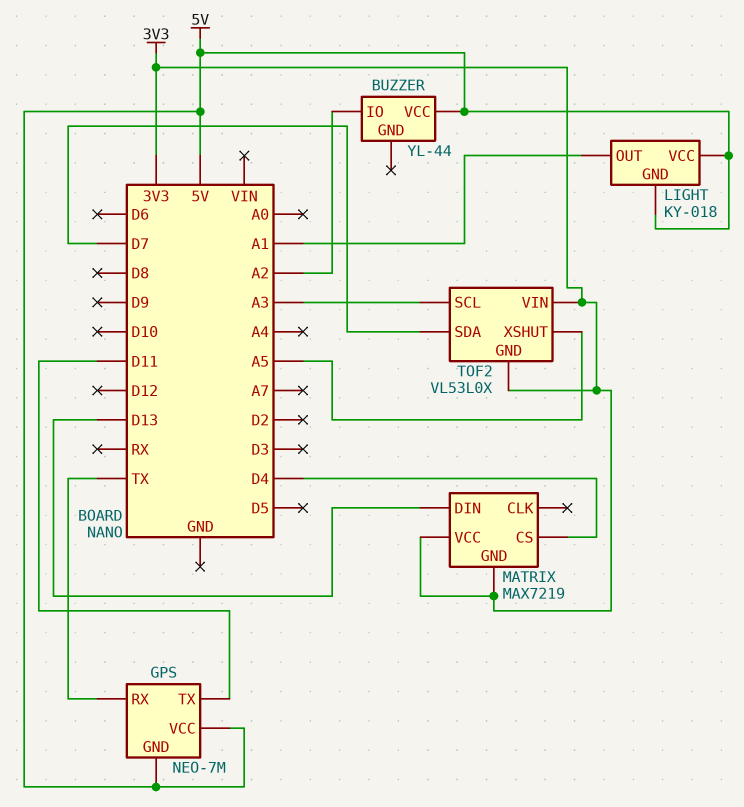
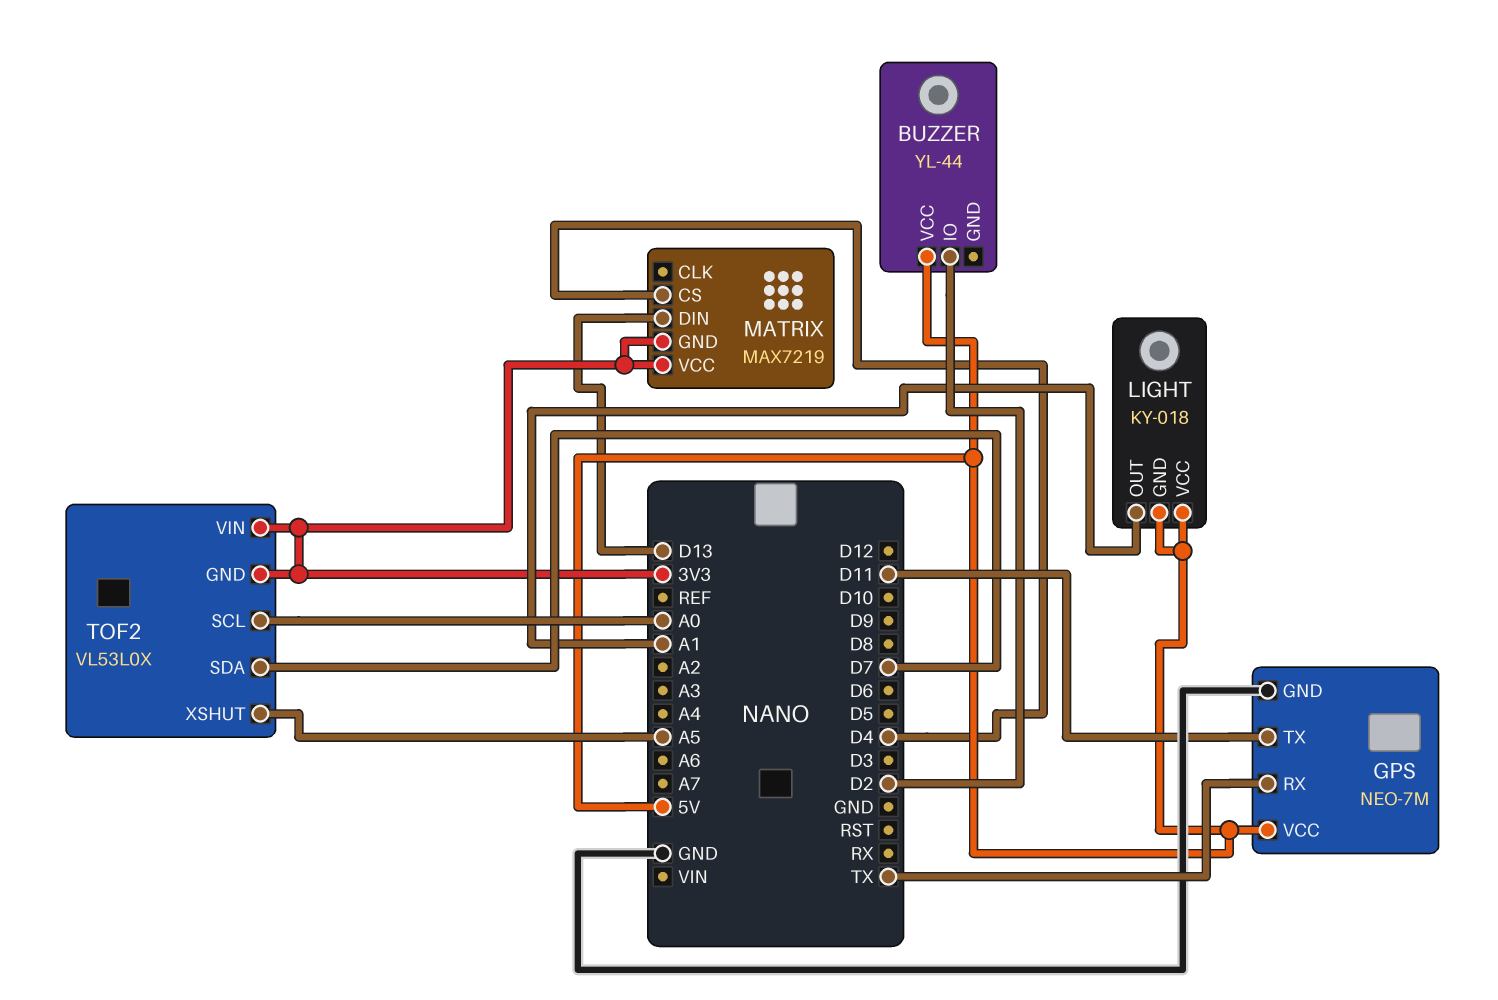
BUZZER pin IO: A2 -> D2
GPS pin GND: 5V -> GND
TOF2 pin SCL: A3 -> A0

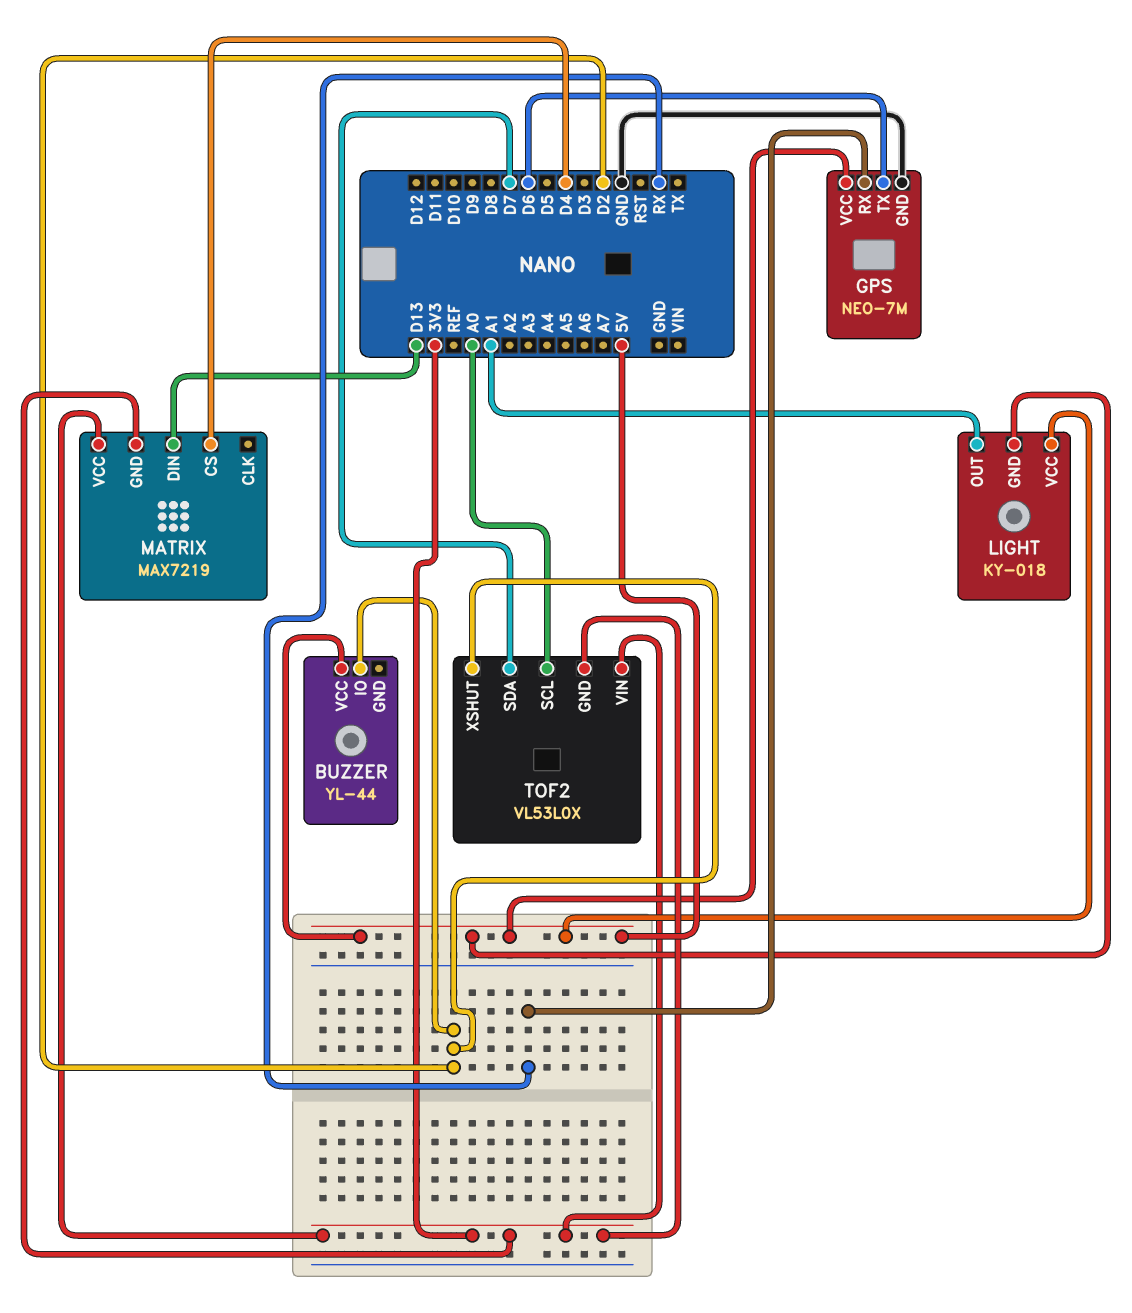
GPS pin RX: TX -> RX
GPS pin TX: D11 -> D6
TOF2 pin XSHUT: A5 -> D2

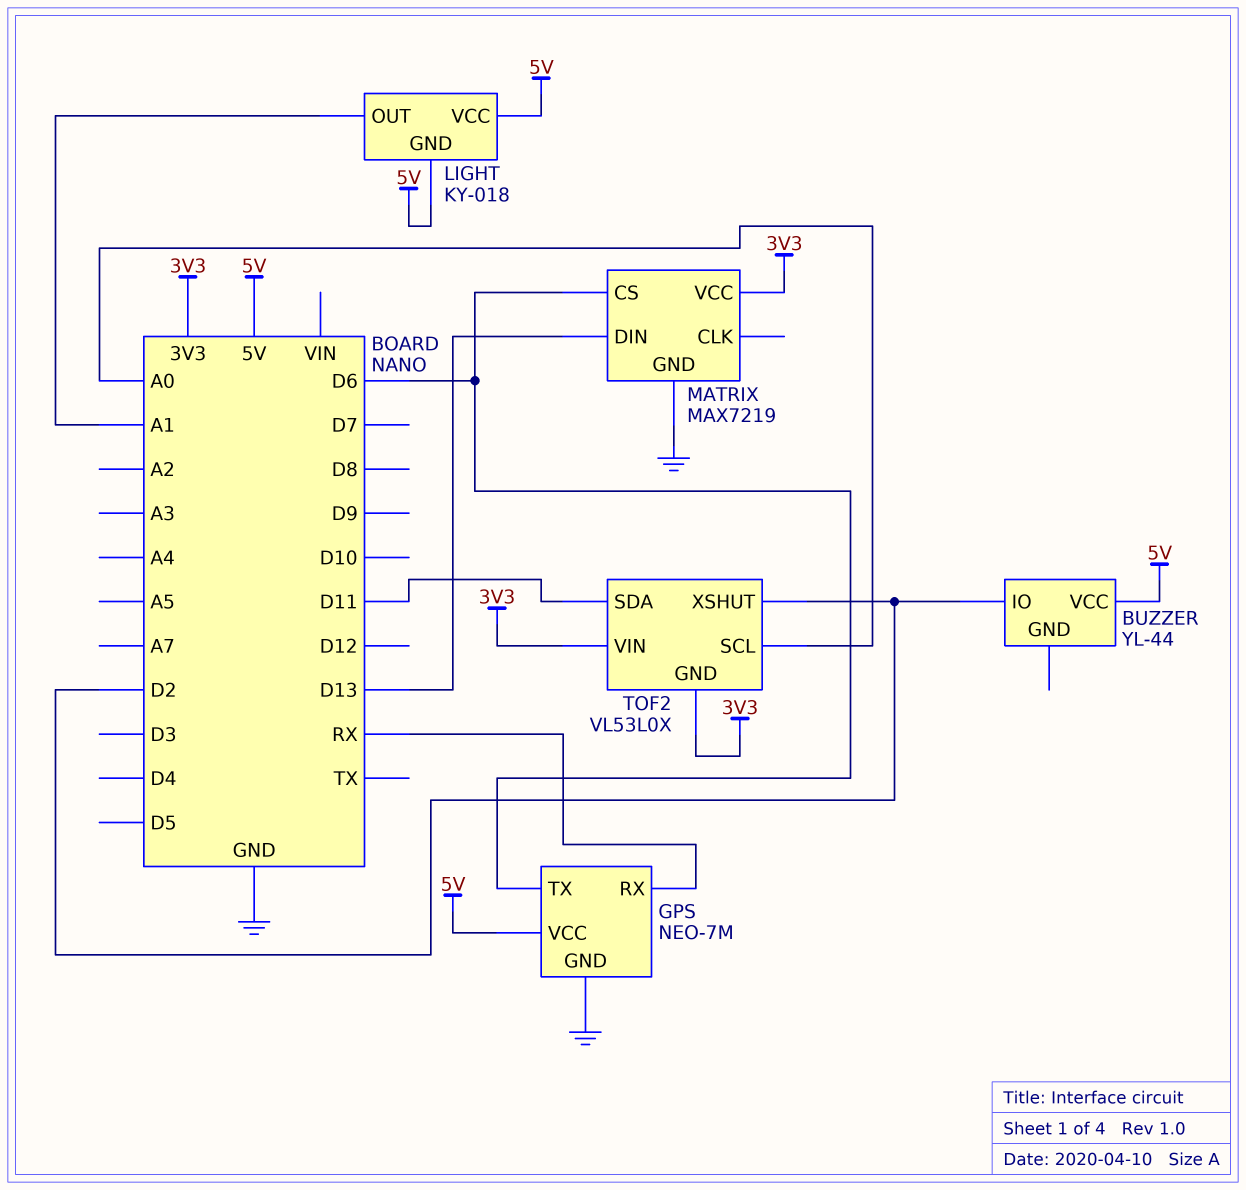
MATRIX pin CS: D4 -> D6
MATRIX pin GND: 3V3 -> GND
TOF2 pin SDA: D7 -> D11

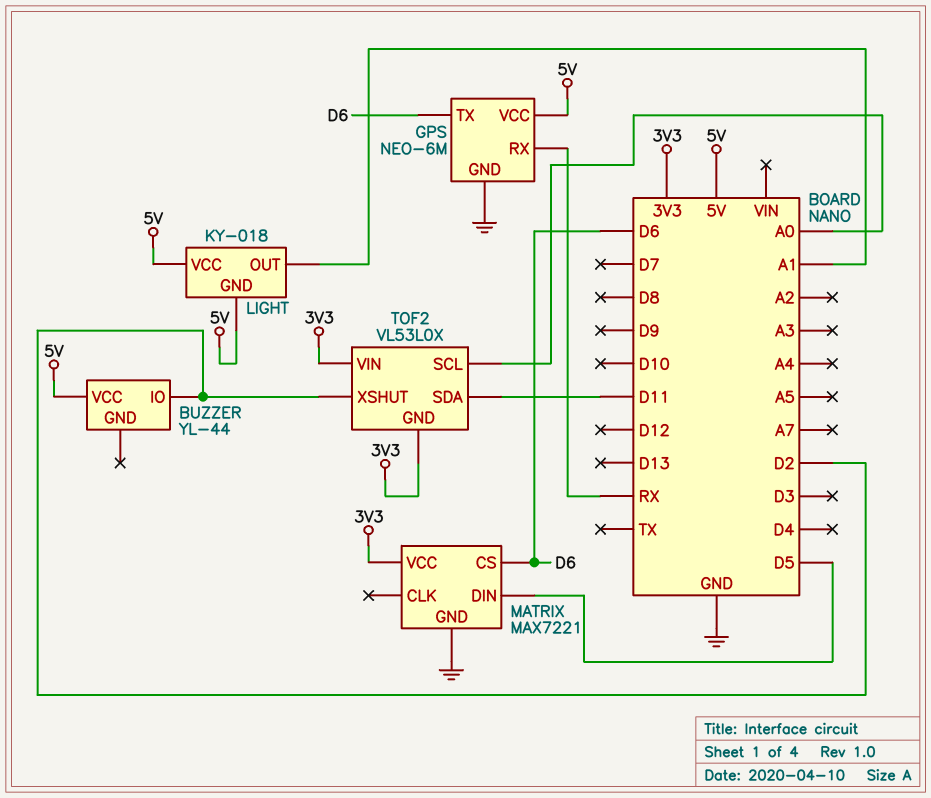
GPS: NEO-7M -> NEO-6M
MATRIX: MAX7219 -> MAX7221
MATRIX pin DIN: D13 -> D5

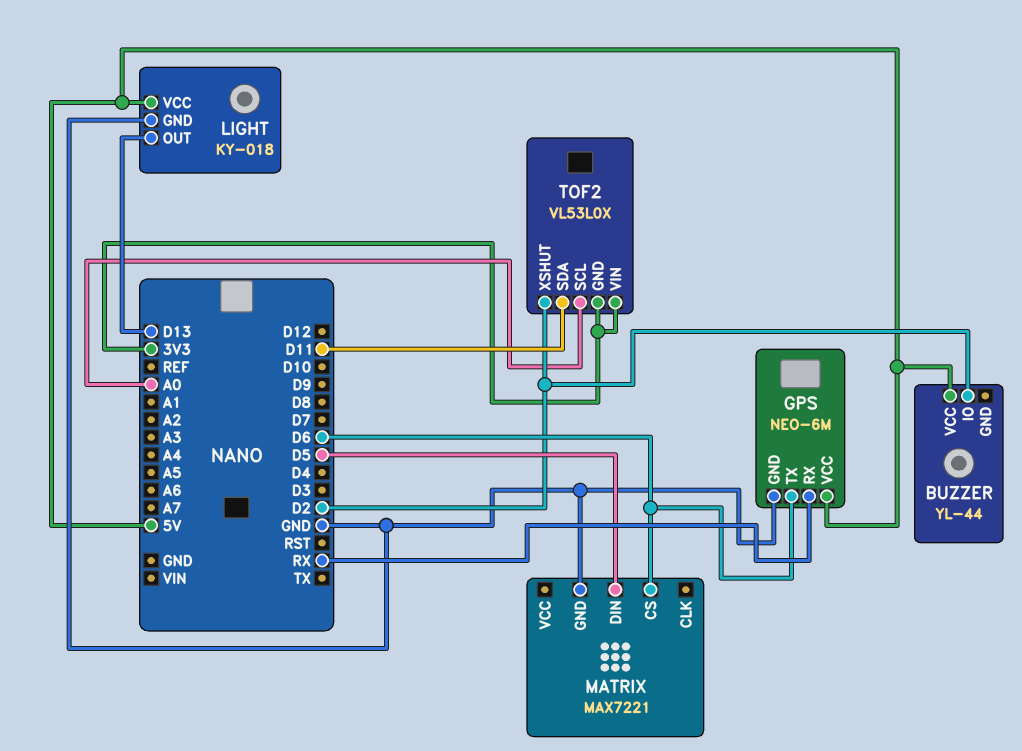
LIGHT pin GND: 5V -> GND
LIGHT pin OUT: A1 -> D13
MATRIX pin VCC: 3V3 -> none

